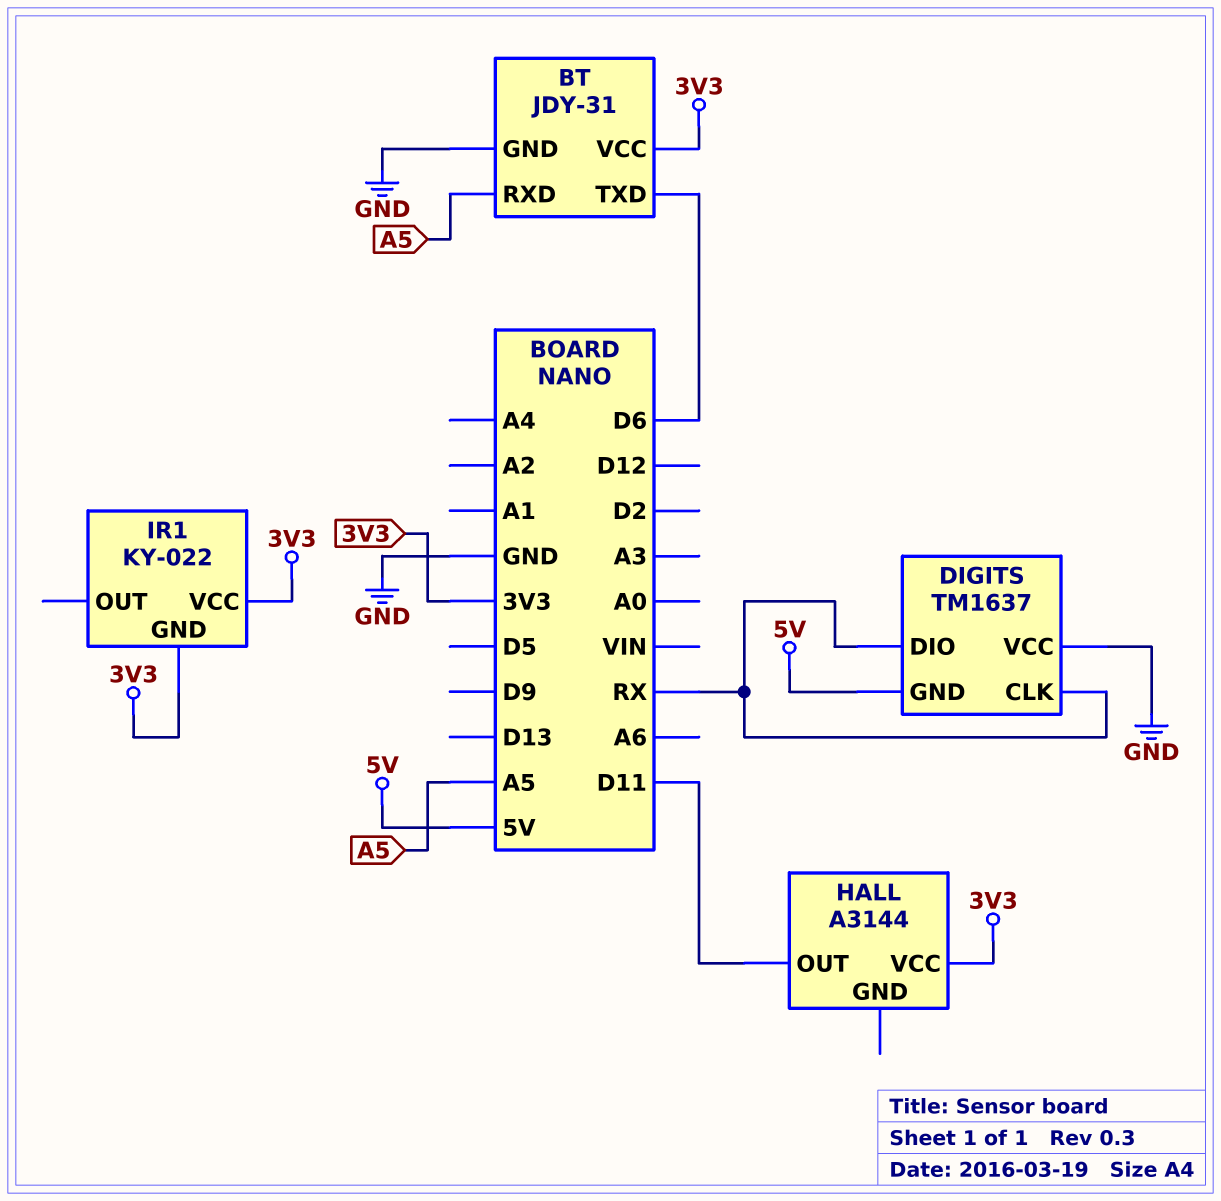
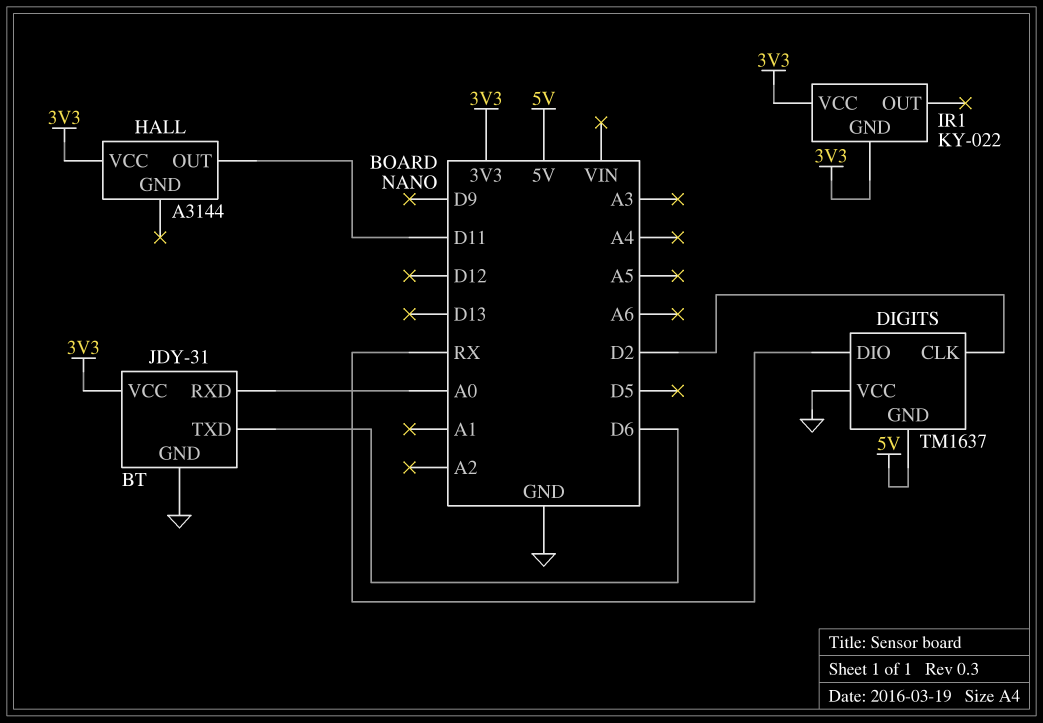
BT pin RXD: A5 -> A0
DIGITS pin CLK: RX -> D2

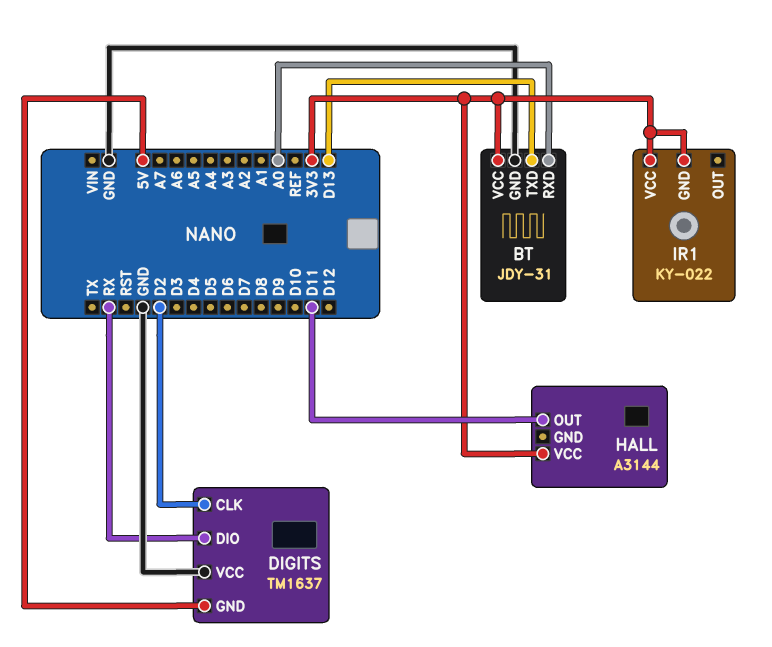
BT pin TXD: D6 -> D13

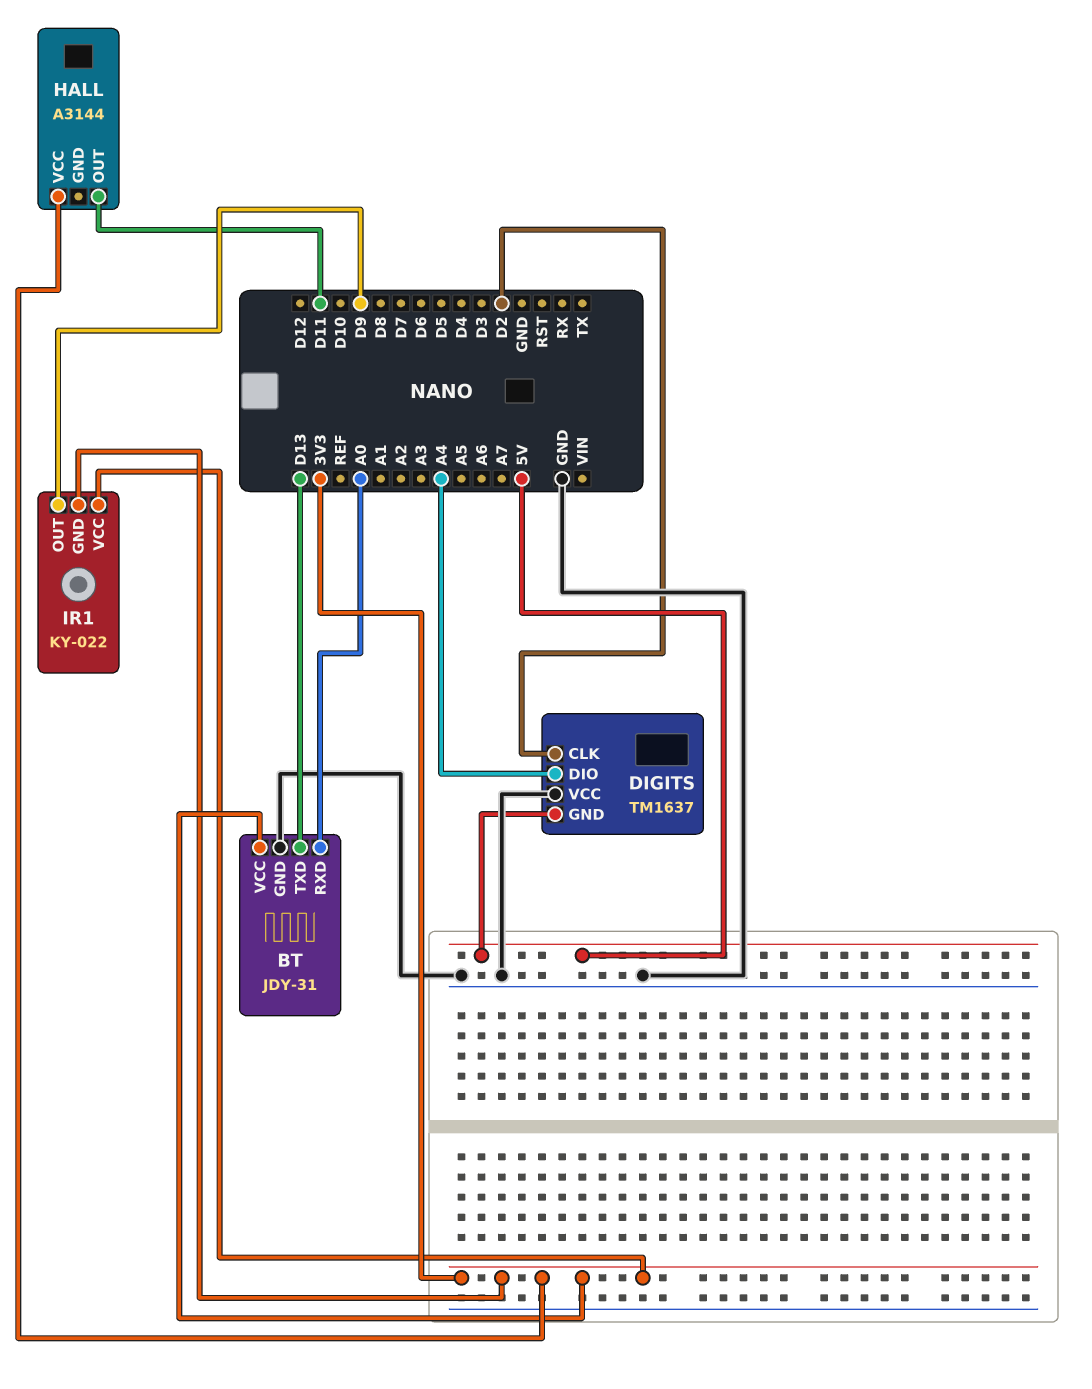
DIGITS pin DIO: RX -> A4
IR1 pin OUT: none -> D9

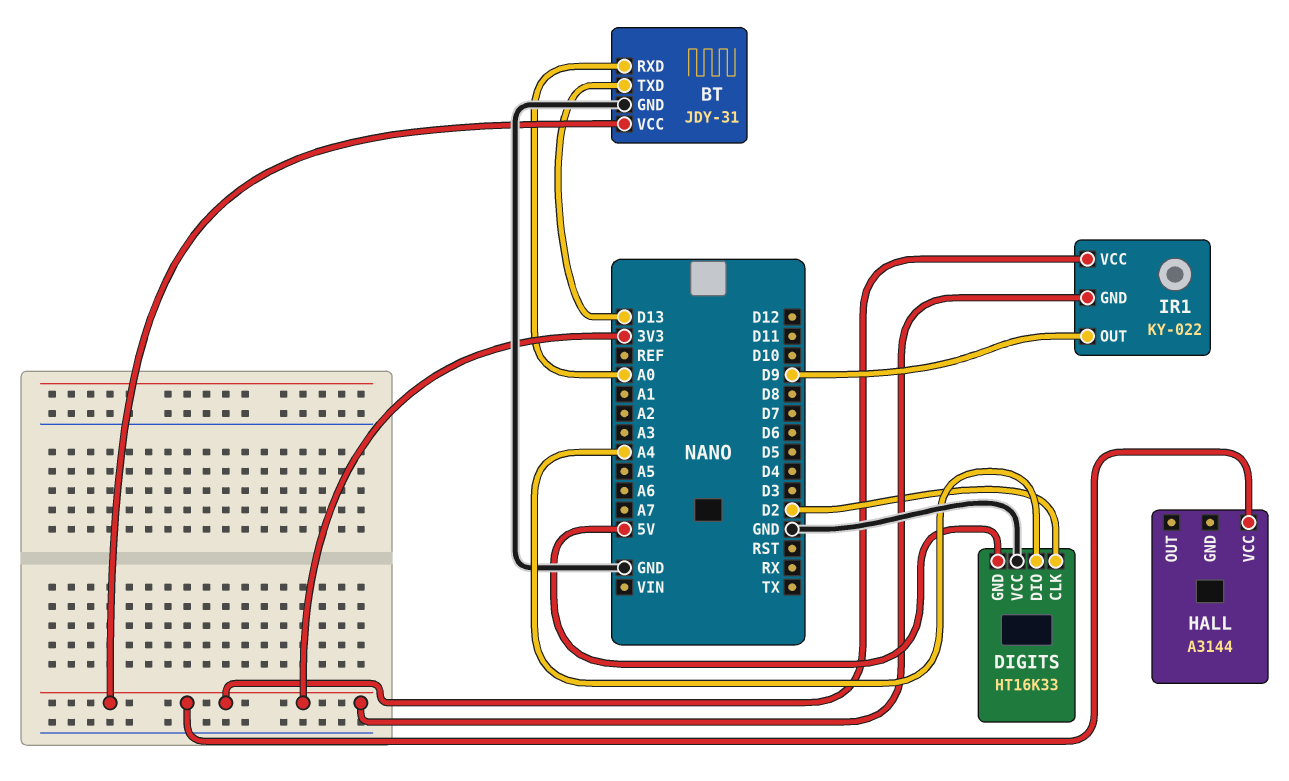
DIGITS: TM1637 -> HT16K33
HALL pin OUT: D11 -> none

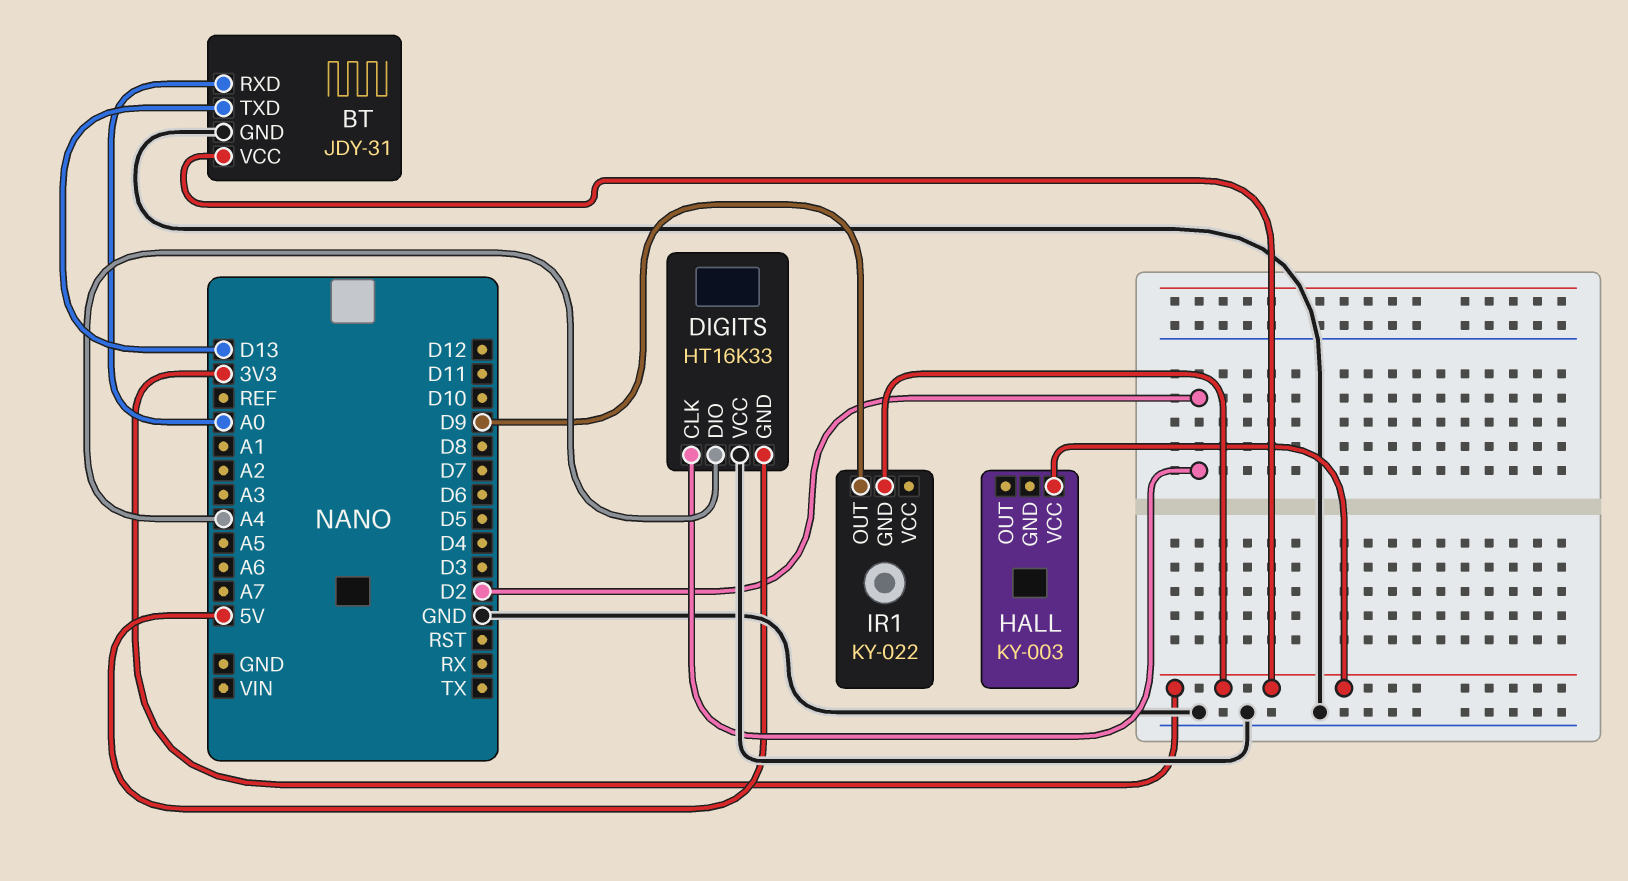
HALL: A3144 -> KY-003
IR1 pin VCC: 3V3 -> none

